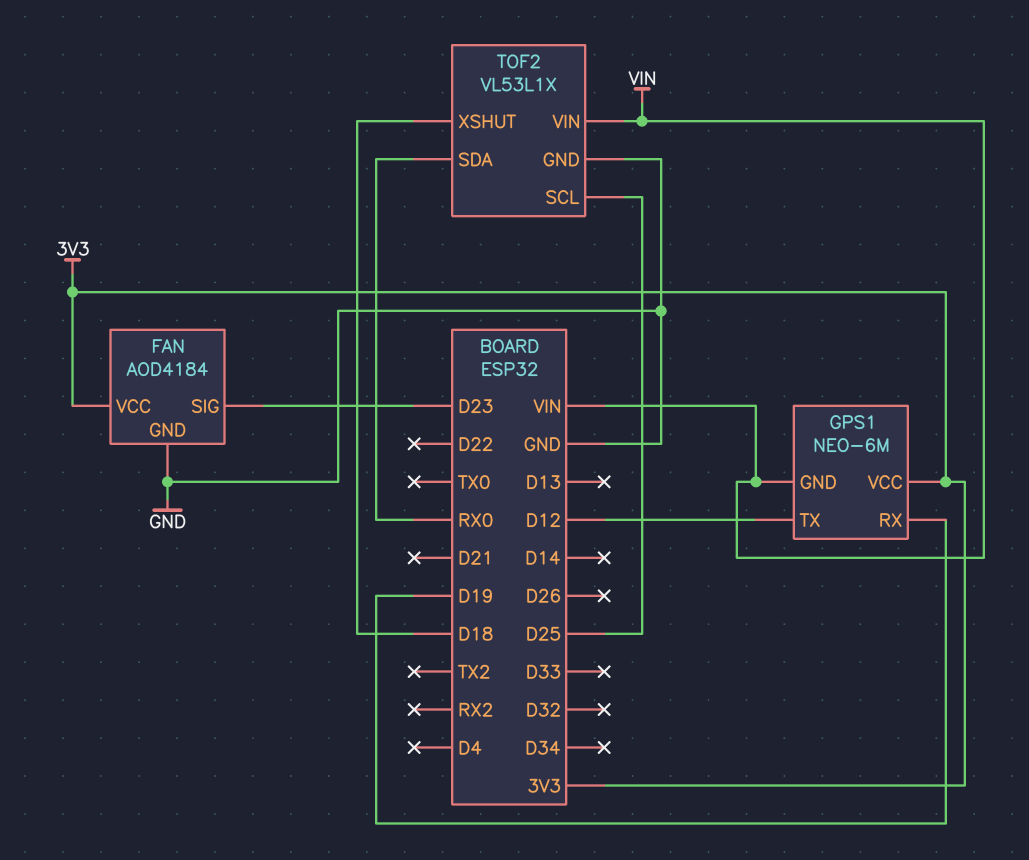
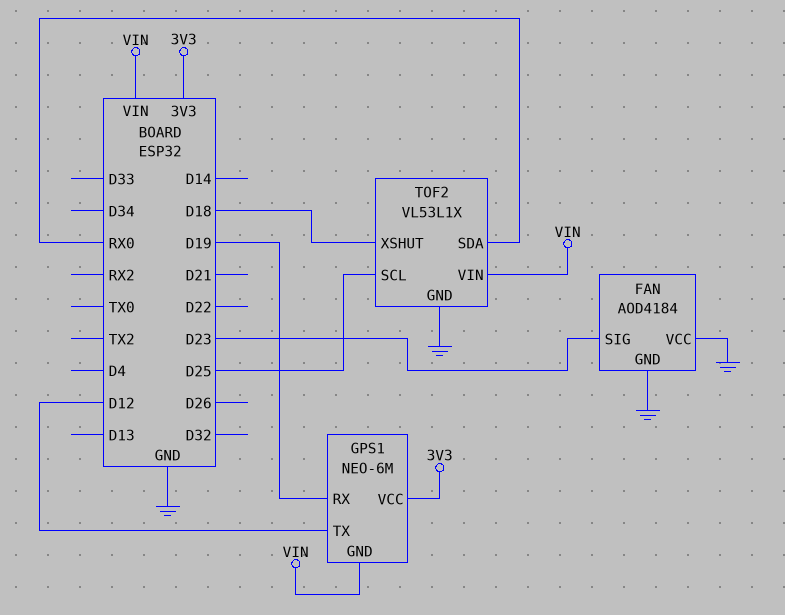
FAN pin VCC: 3V3 -> GND

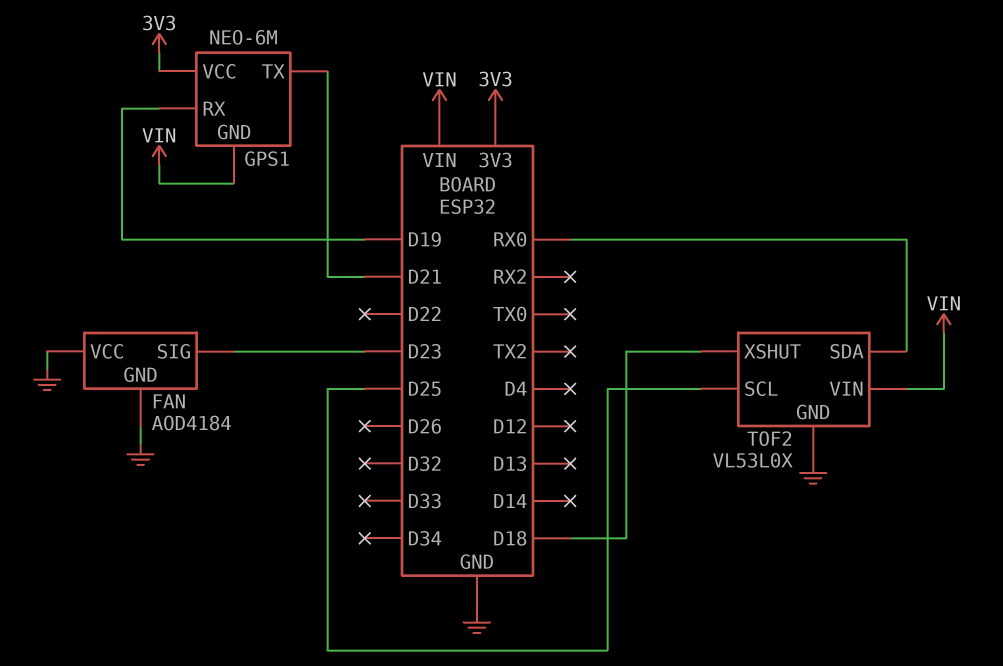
GPS1 pin TX: D12 -> D21
TOF2: VL53L1X -> VL53L0X

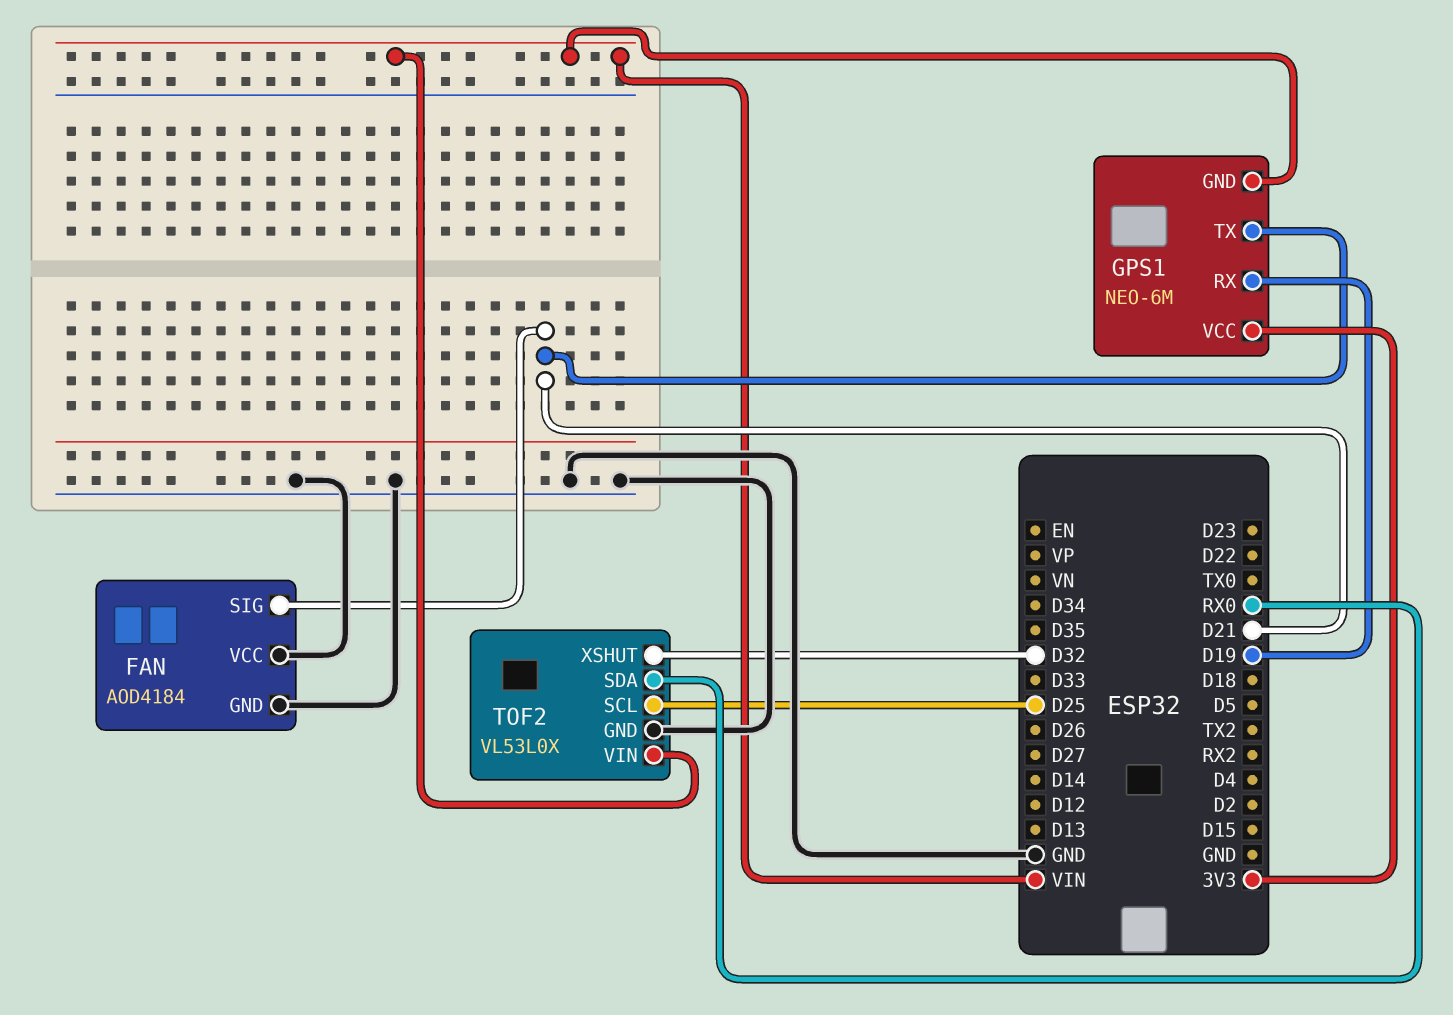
FAN pin SIG: D23 -> D21
TOF2 pin XSHUT: D18 -> D32

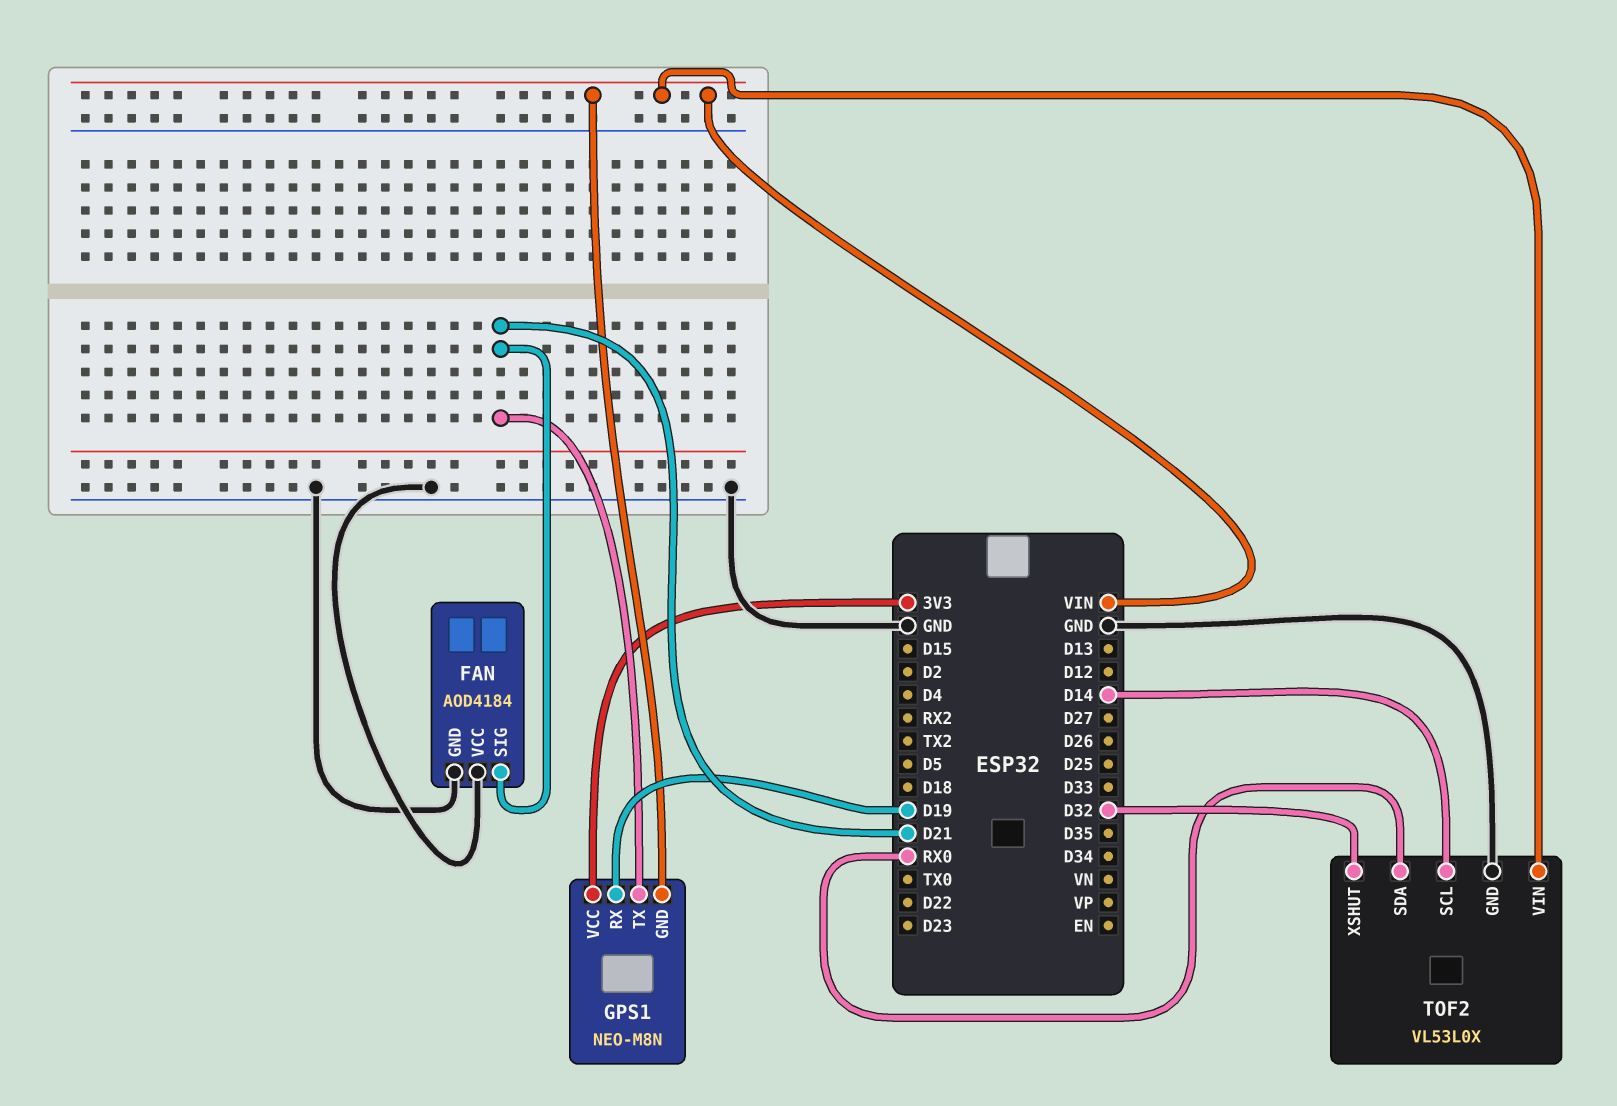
GPS1: NEO-6M -> NEO-M8N
TOF2 pin SCL: D25 -> D14

